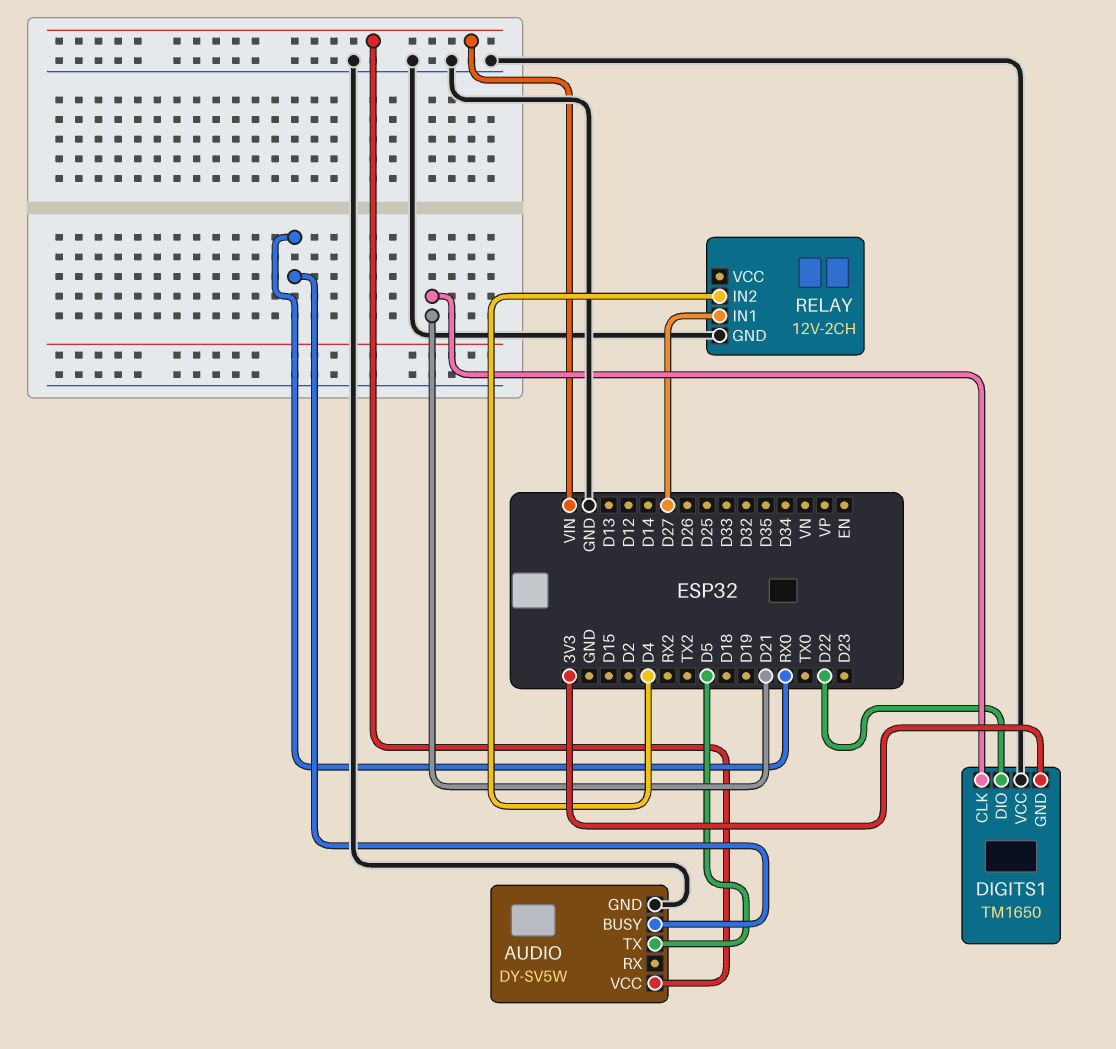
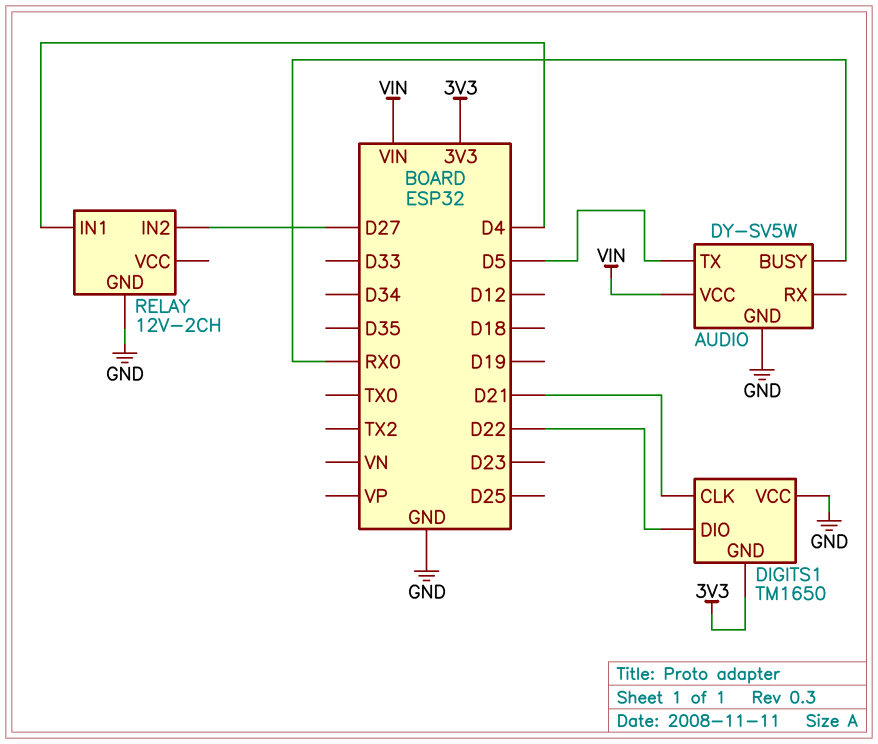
RELAY pin IN1: D27 -> D4
RELAY pin IN2: D4 -> D27

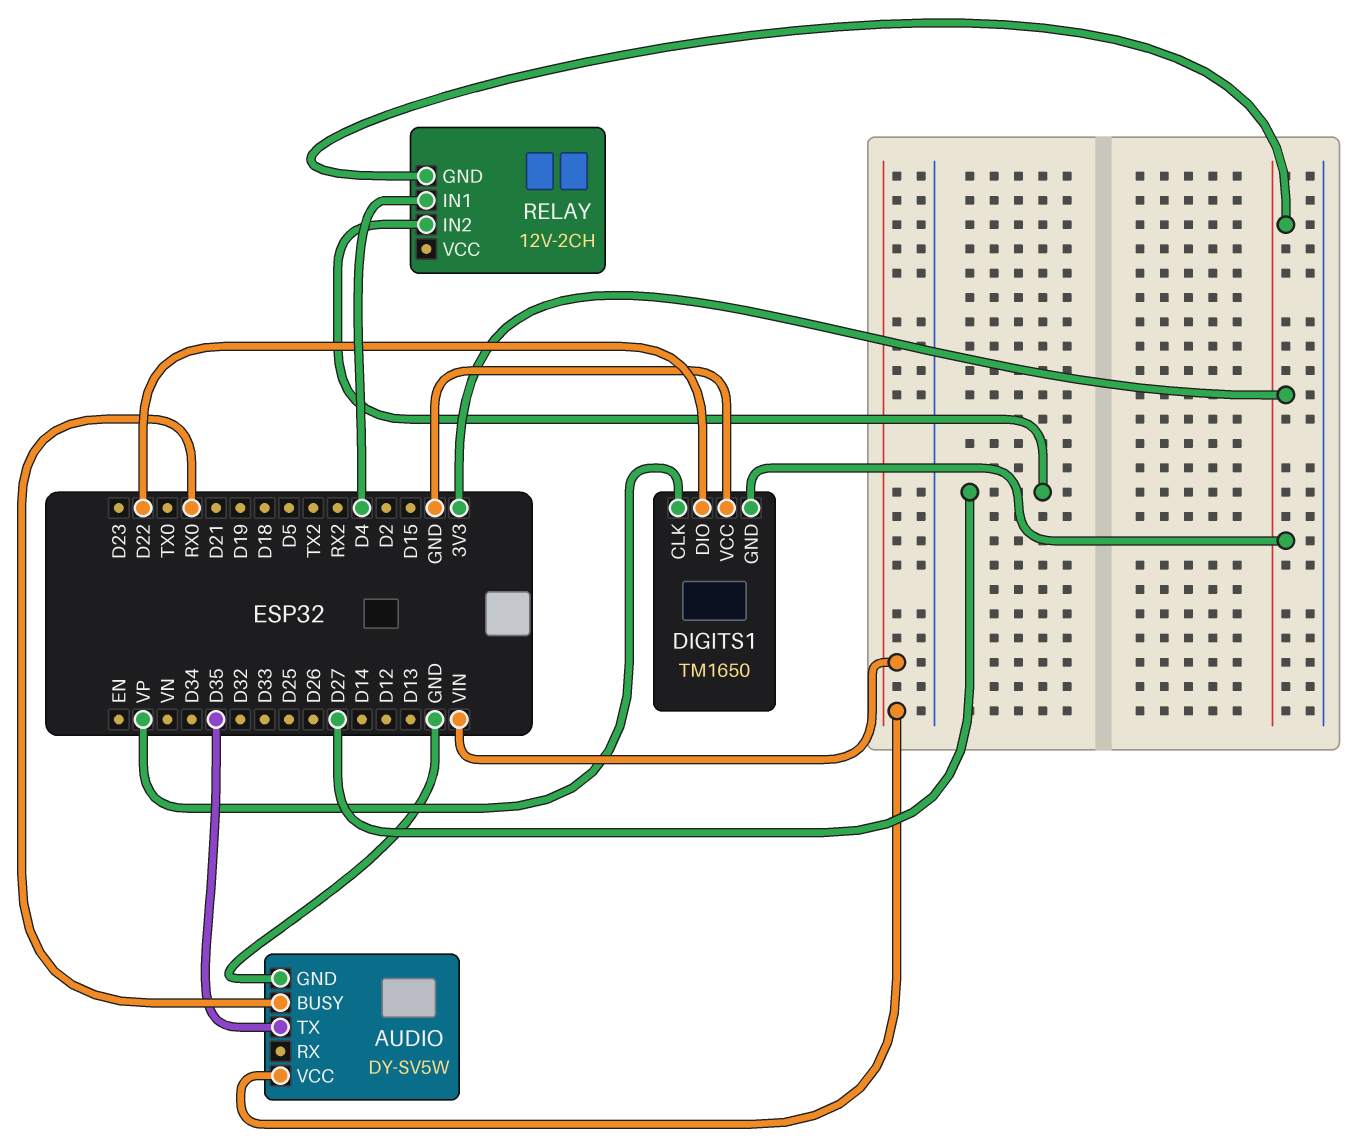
AUDIO pin TX: D5 -> D35
DIGITS1 pin CLK: D21 -> VP
RELAY pin GND: GND -> 3V3

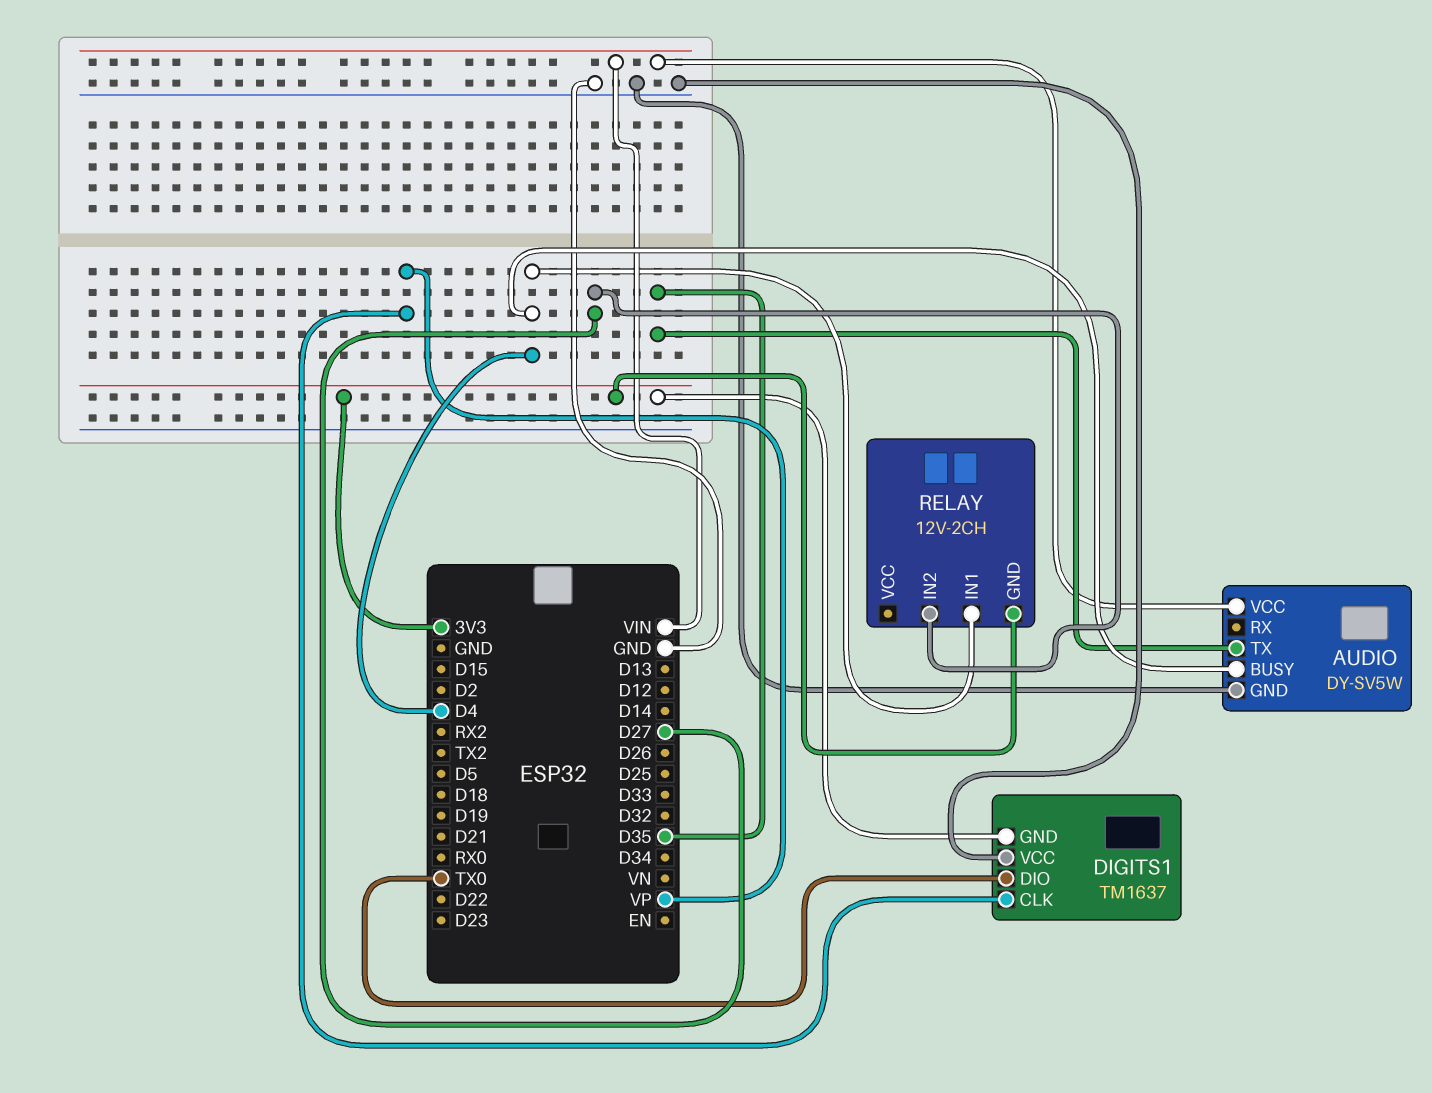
AUDIO pin BUSY: RX0 -> D4
DIGITS1: TM1650 -> TM1637
DIGITS1 pin DIO: D22 -> TX0

